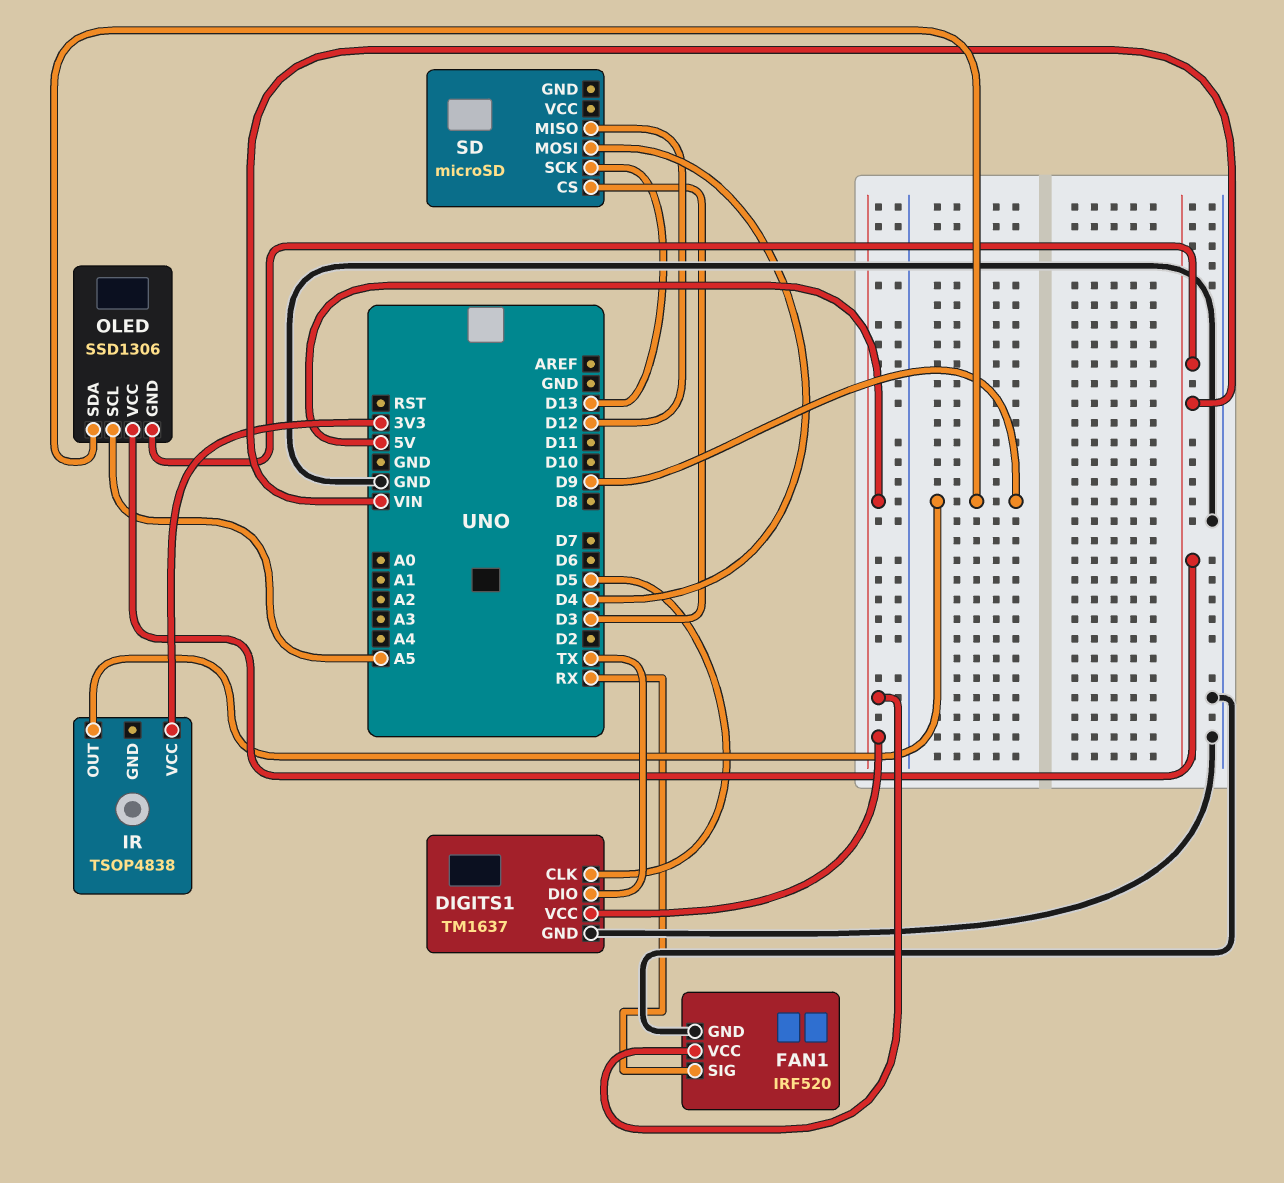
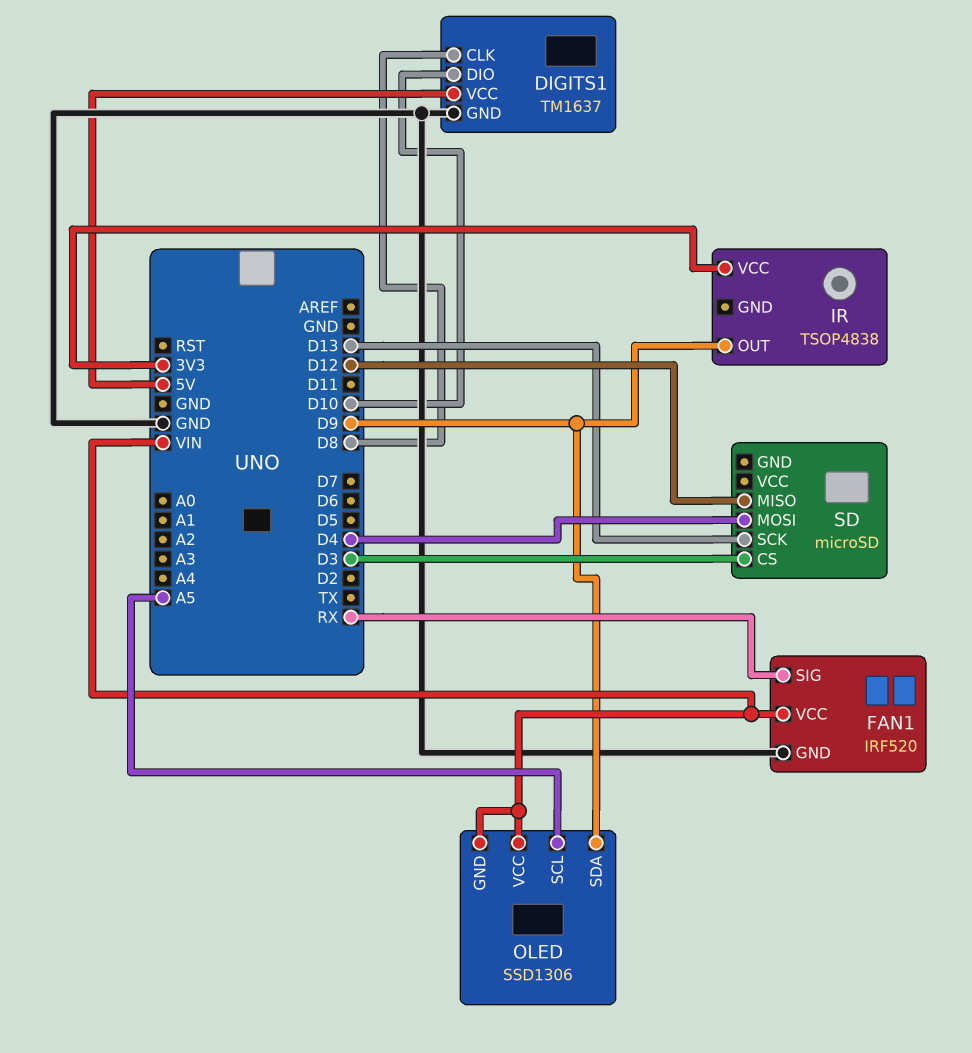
DIGITS1 pin CLK: D5 -> D8
DIGITS1 pin DIO: TX -> D10
FAN1 pin VCC: 5V -> VIN

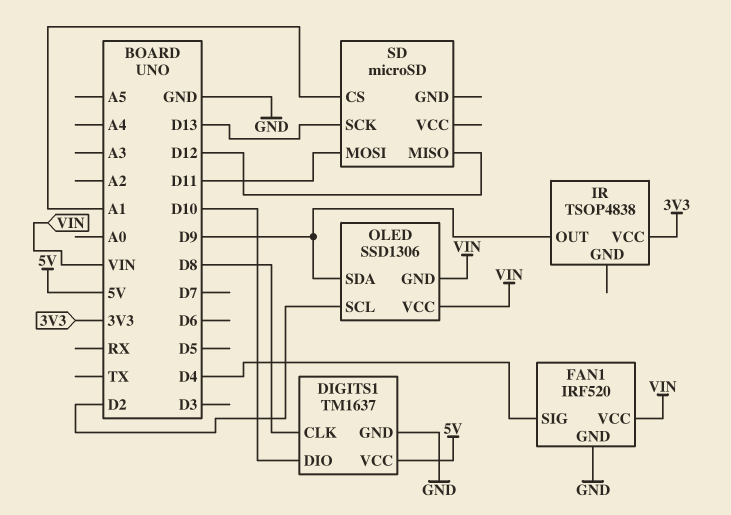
FAN1 pin SIG: RX -> D4
OLED pin SCL: A5 -> D2
SD pin CS: D3 -> A1
SD pin MOSI: D4 -> D11

